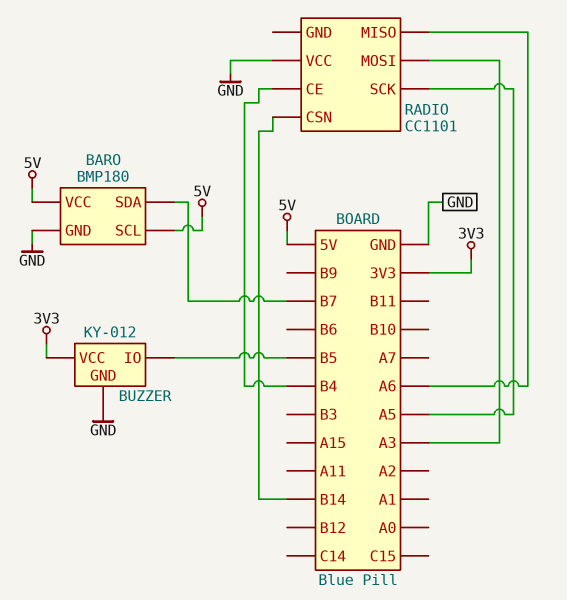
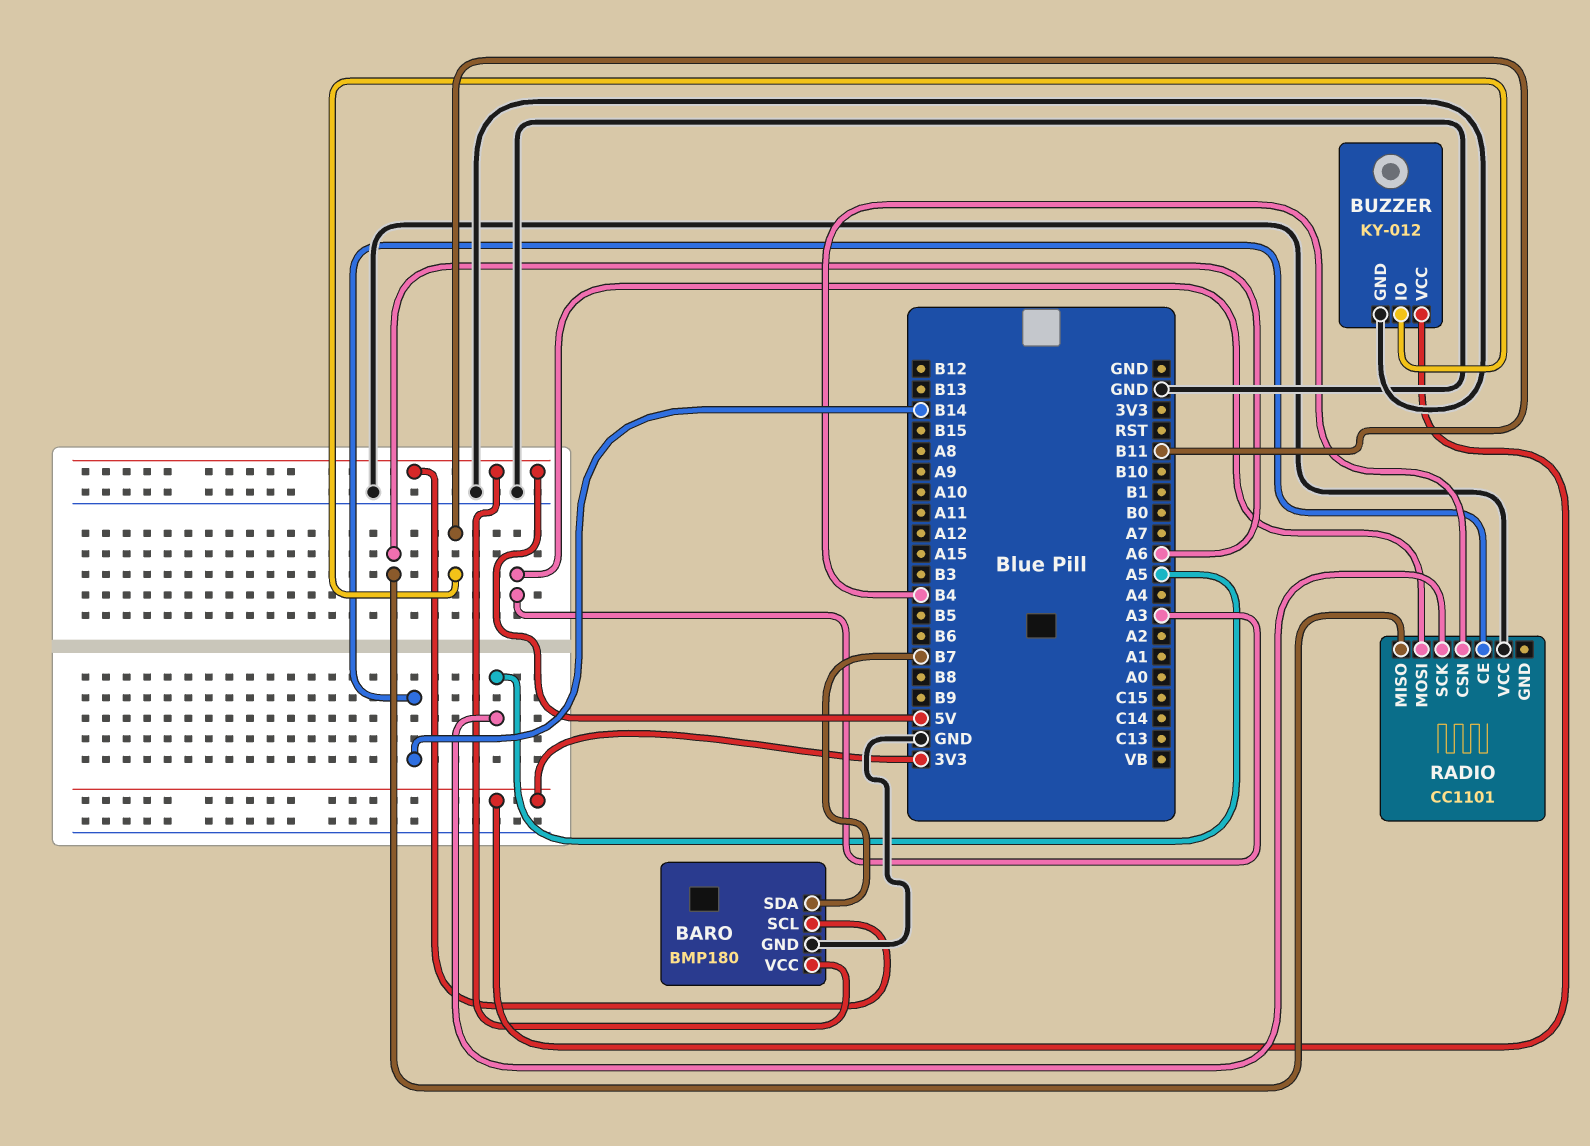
BUZZER pin IO: B5 -> B11
RADIO pin CE: B4 -> B14
RADIO pin CSN: B14 -> B4

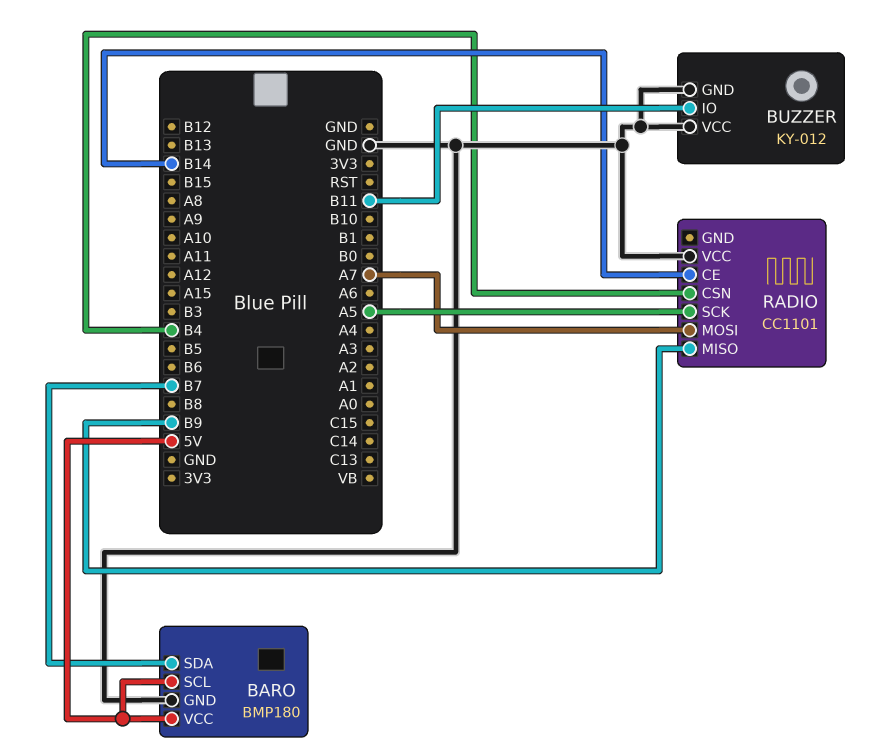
BUZZER pin VCC: 3V3 -> GND
RADIO pin MISO: A6 -> B9
RADIO pin MOSI: A3 -> A7

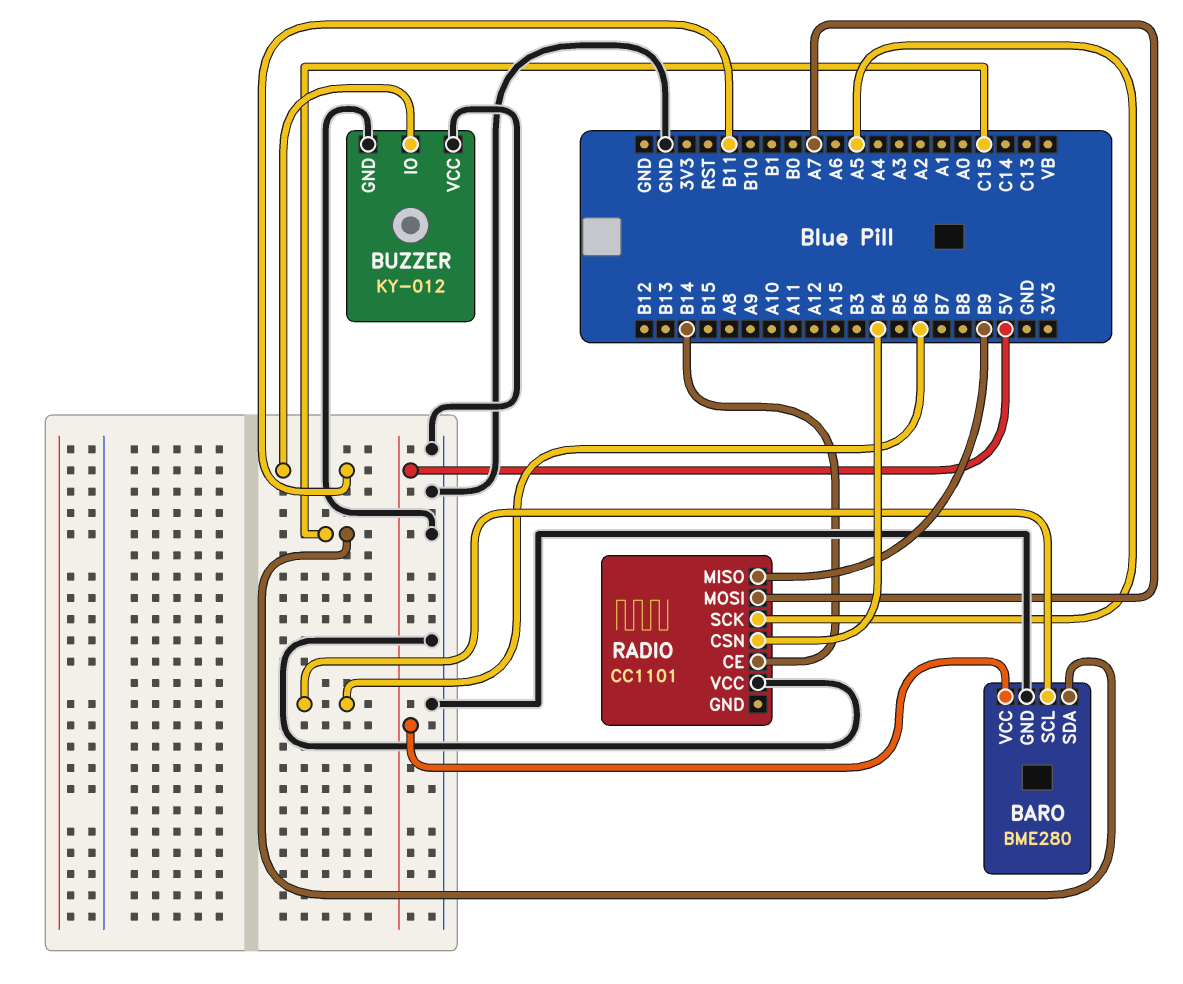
BARO: BMP180 -> BME280
BARO pin SCL: 5V -> B6
BARO pin SDA: B7 -> C15

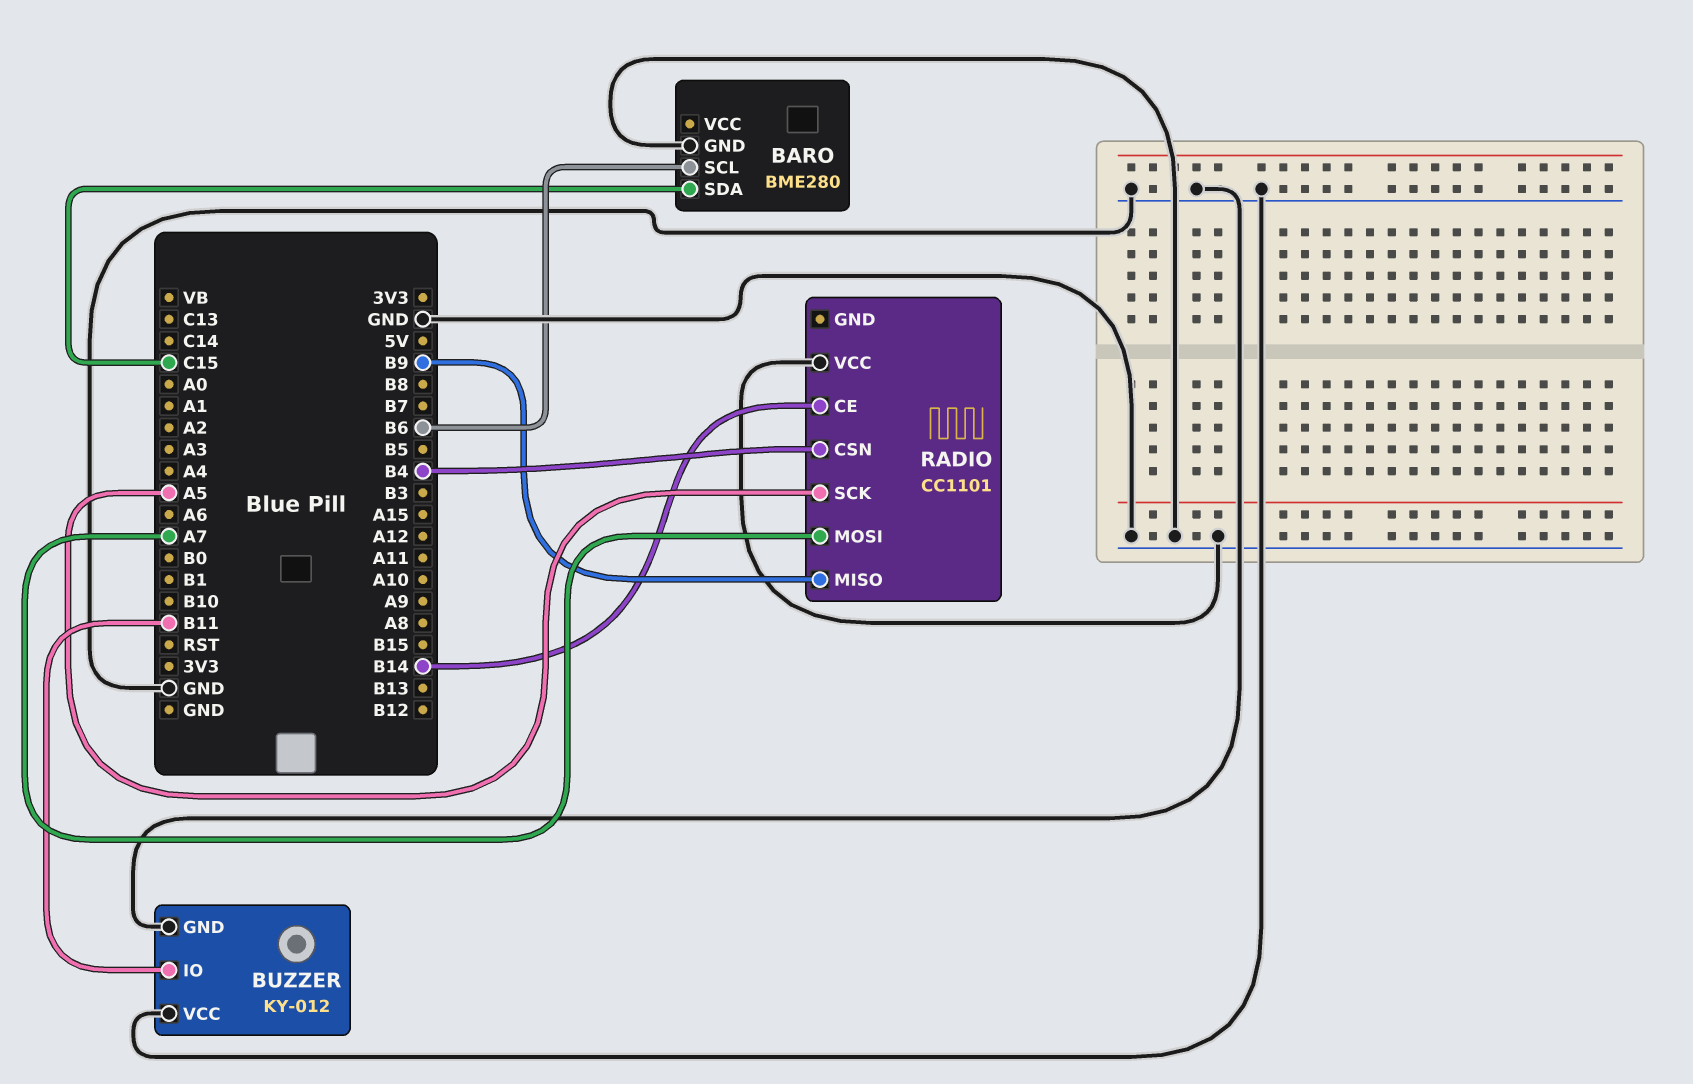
BARO pin VCC: 5V -> none

